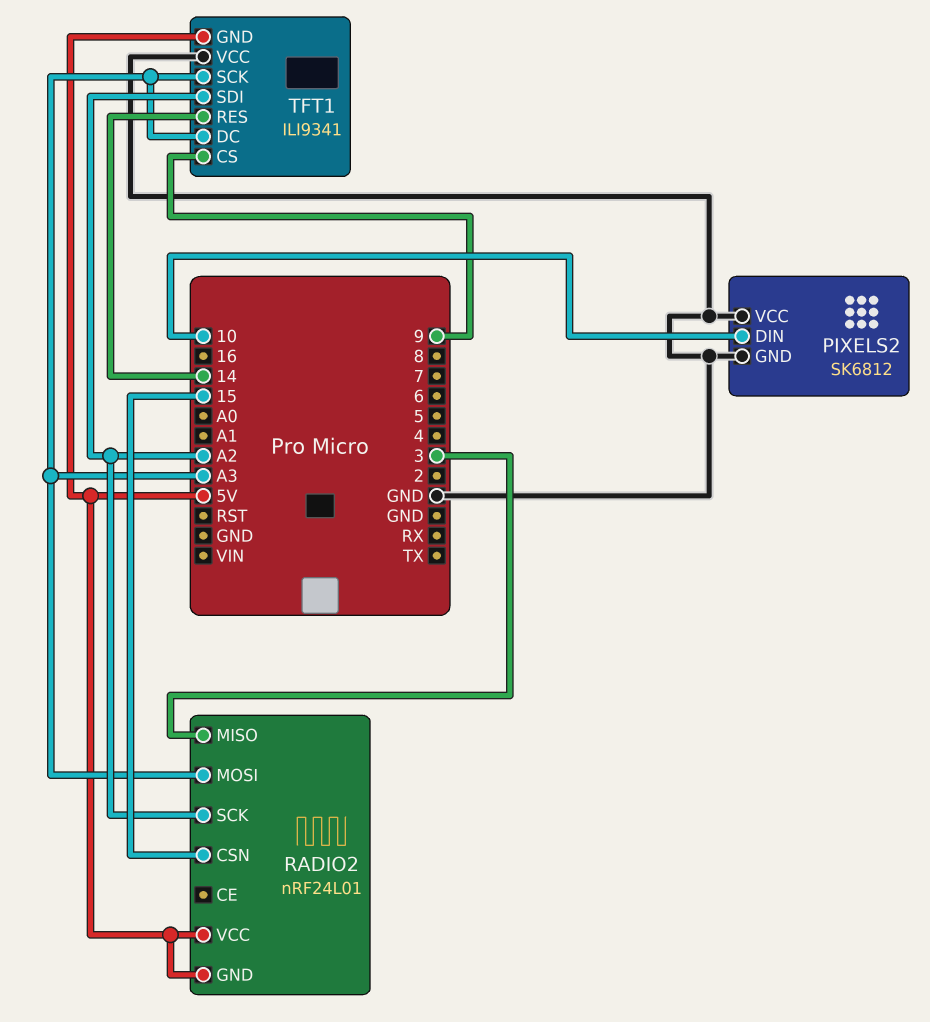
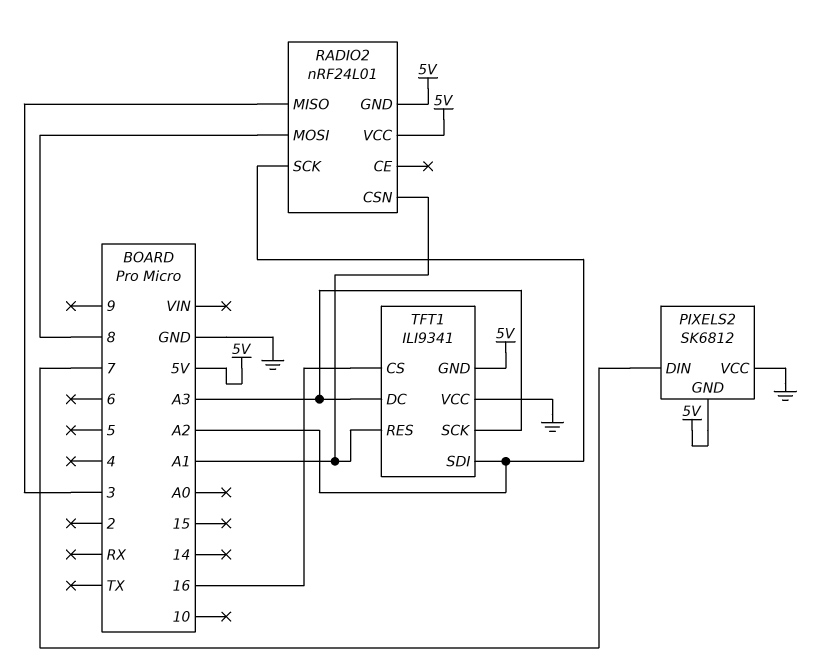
PIXELS2 pin DIN: 10 -> 7
PIXELS2 pin GND: GND -> 5V
RADIO2 pin CSN: 15 -> A1
RADIO2 pin MOSI: A3 -> 8
TFT1 pin CS: 9 -> 16
TFT1 pin RES: 14 -> A1

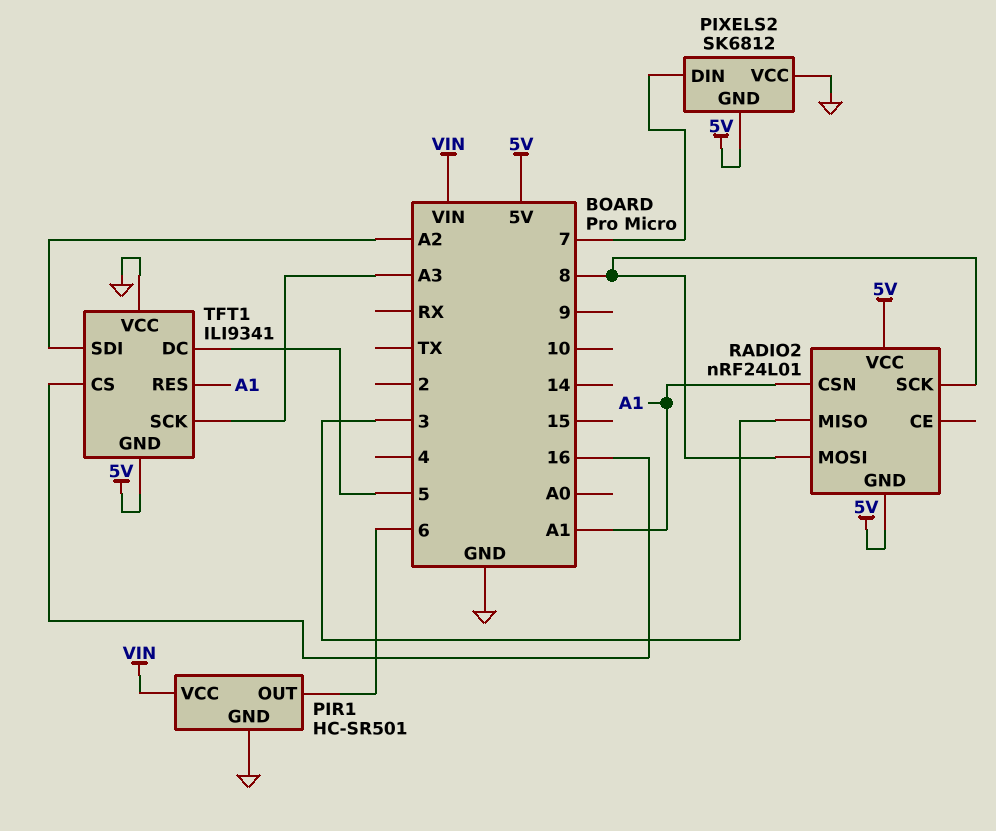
PIR1: none -> HC-SR501
PIR1 pin GND: none -> GND
PIR1 pin OUT: none -> 6
PIR1 pin VCC: none -> VIN
RADIO2 pin SCK: A2 -> 8
TFT1 pin DC: A3 -> 5

